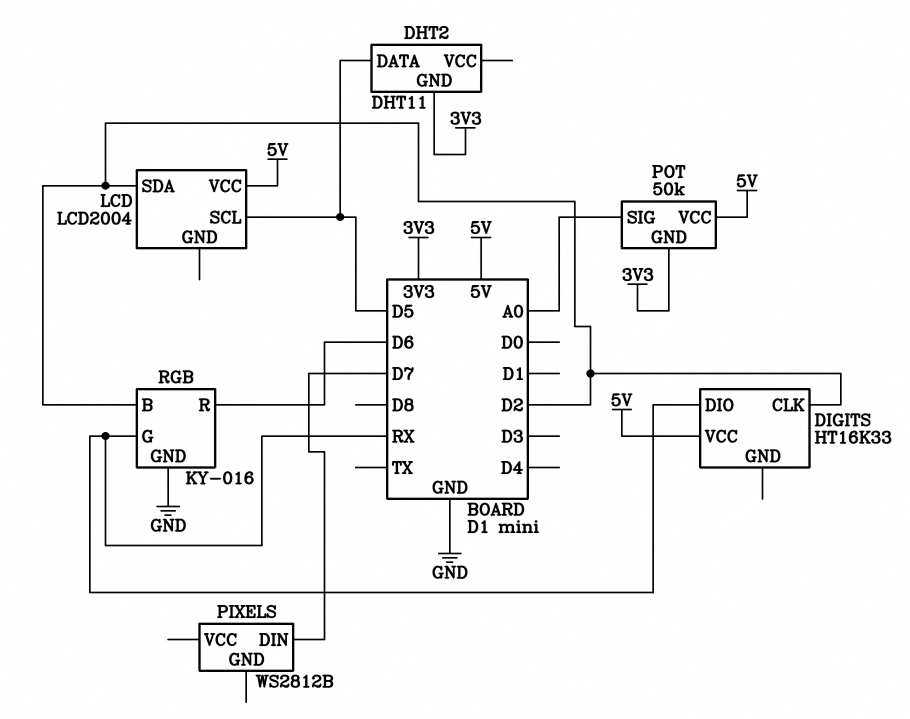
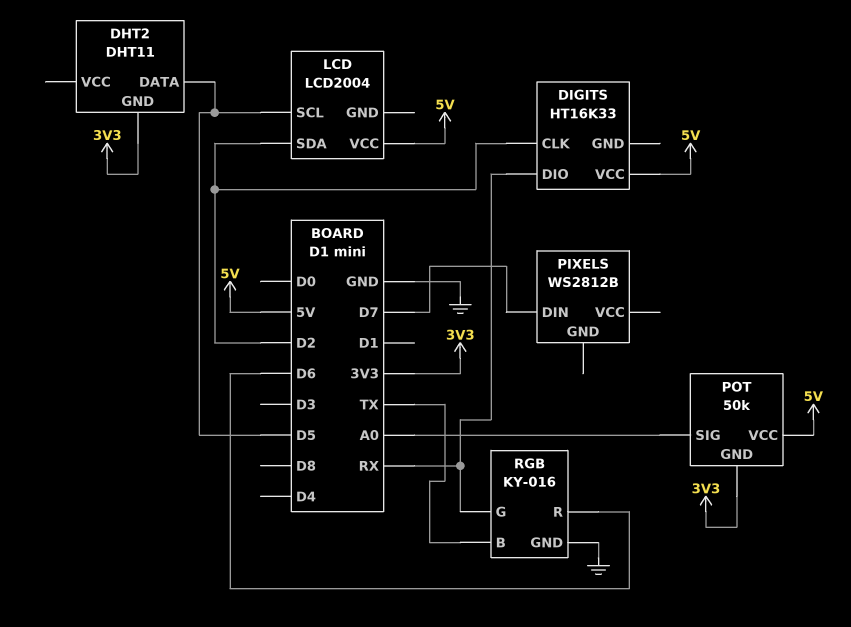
RGB pin B: D2 -> TX

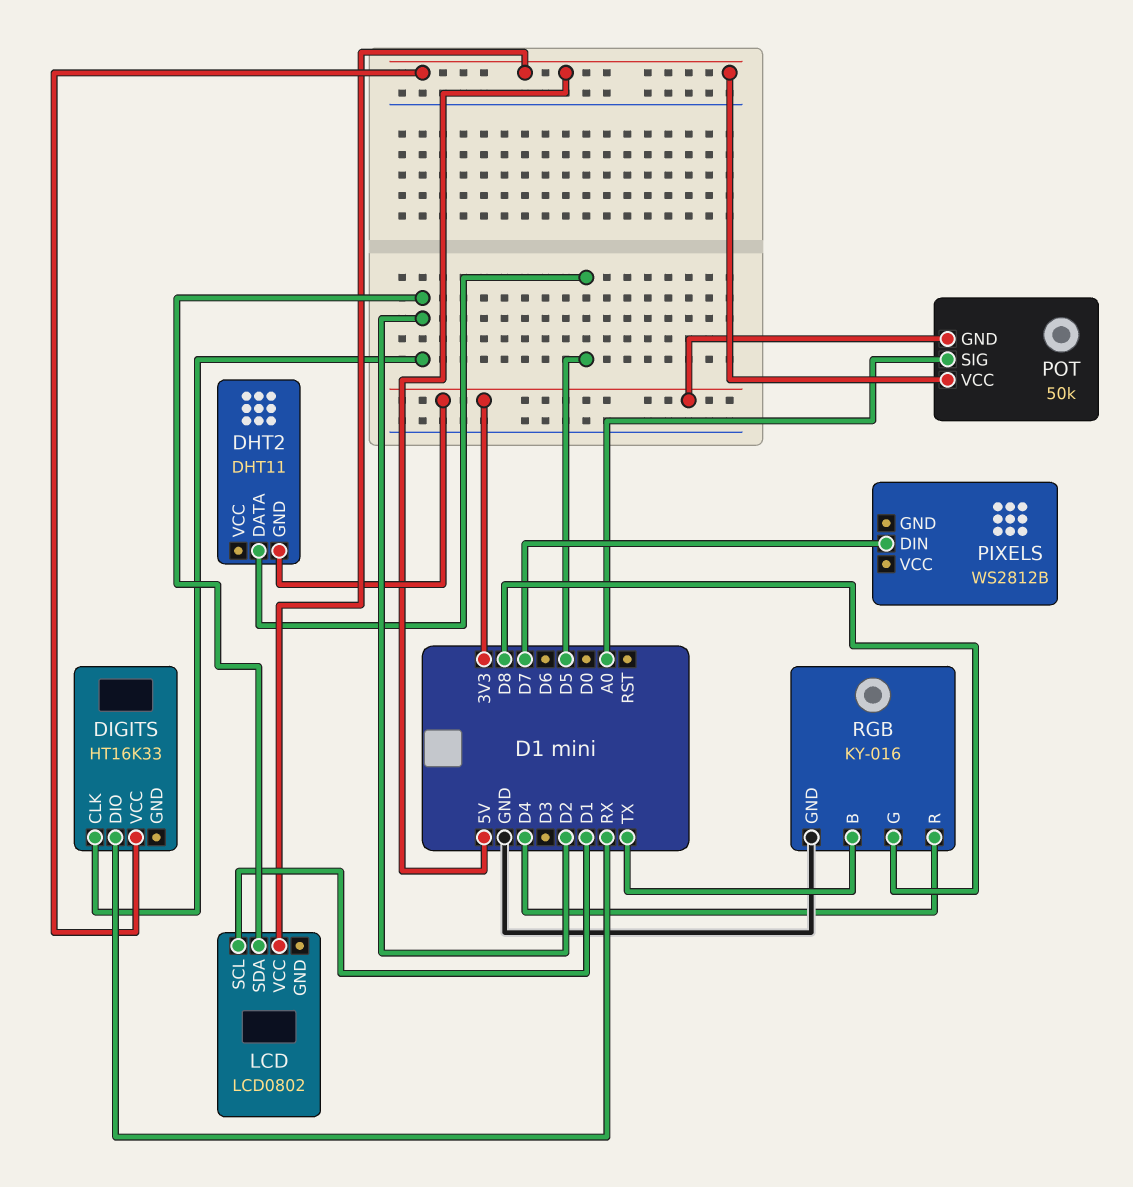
LCD: LCD2004 -> LCD0802
LCD pin SCL: D5 -> D1
RGB pin G: RX -> D8
RGB pin R: D6 -> D4

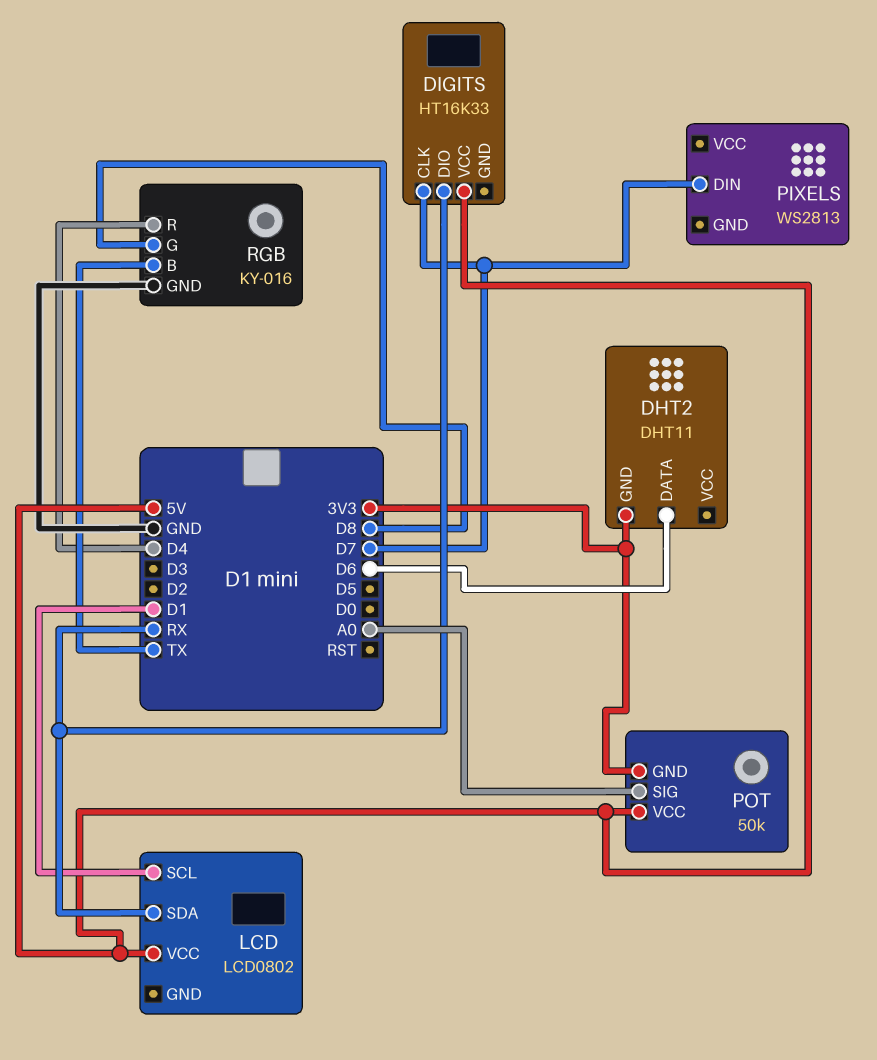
DHT2 pin DATA: D5 -> D6
DIGITS pin CLK: D2 -> D7
LCD pin SDA: D2 -> RX
PIXELS: WS2812B -> WS2813

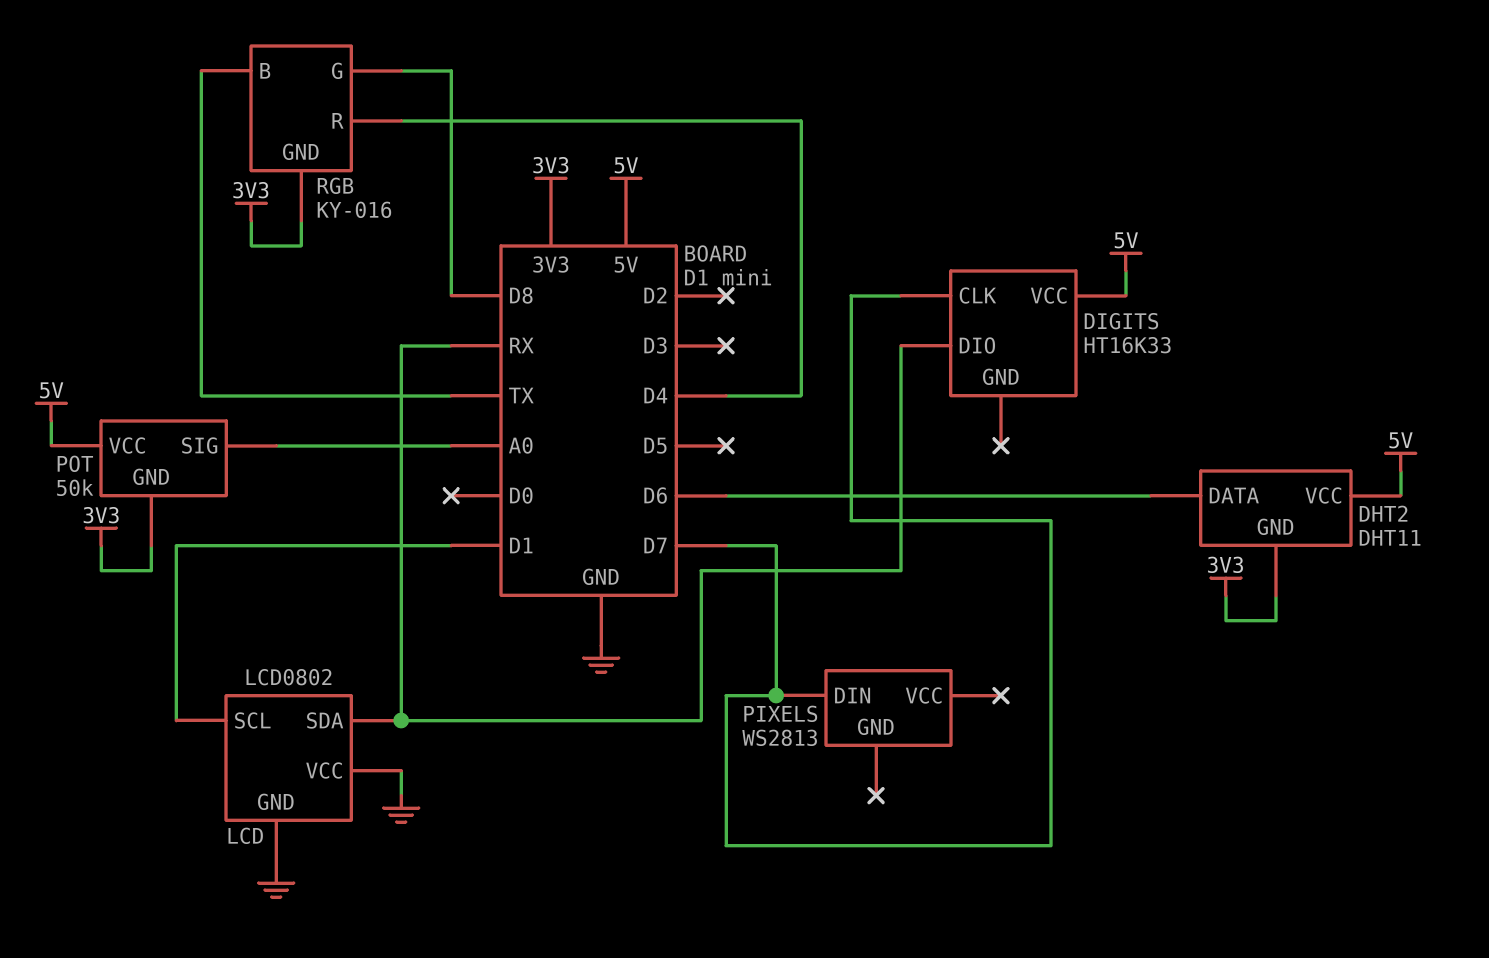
DHT2 pin VCC: none -> 5V
LCD pin GND: none -> GND
LCD pin VCC: 5V -> GND
RGB pin GND: GND -> 3V3

